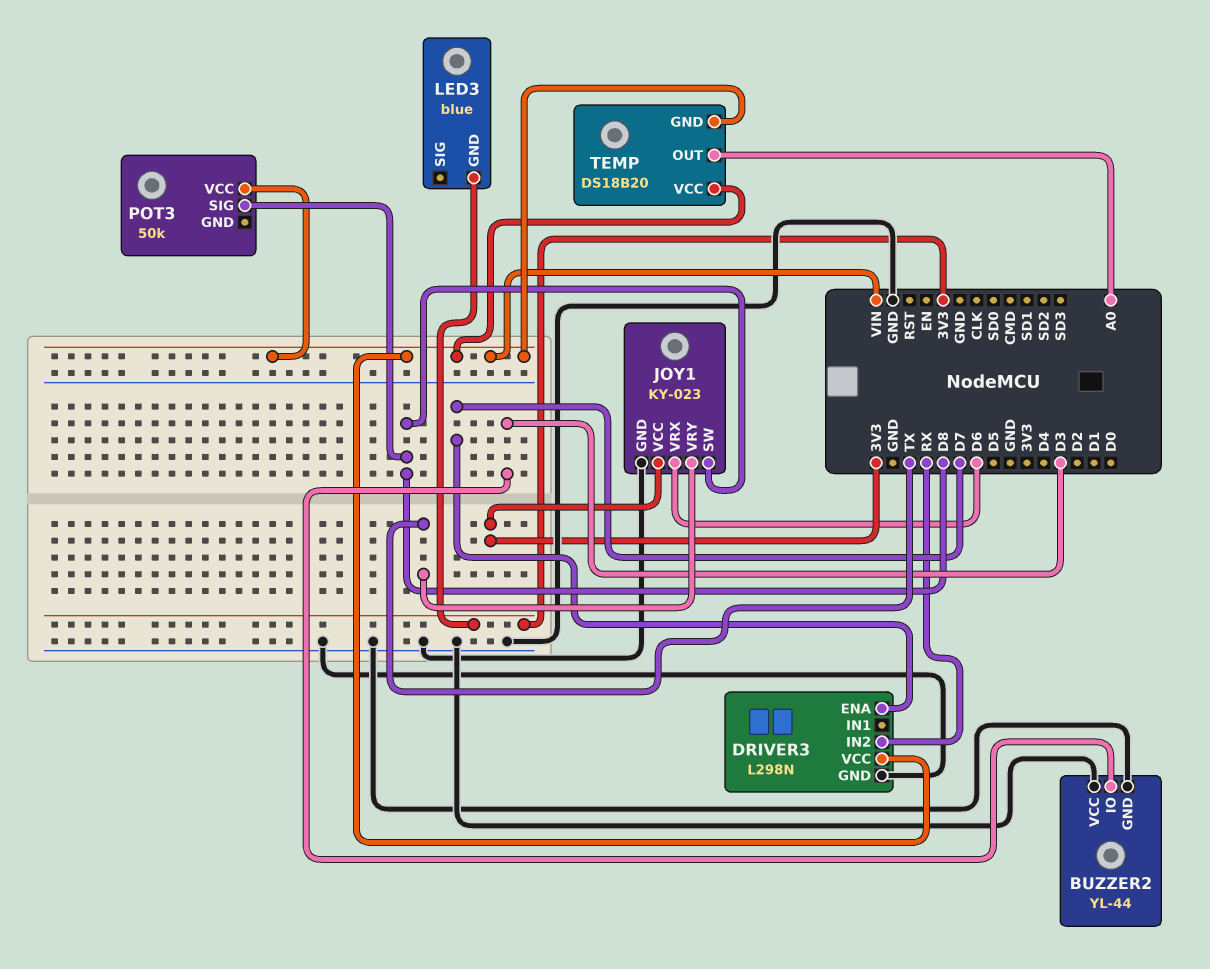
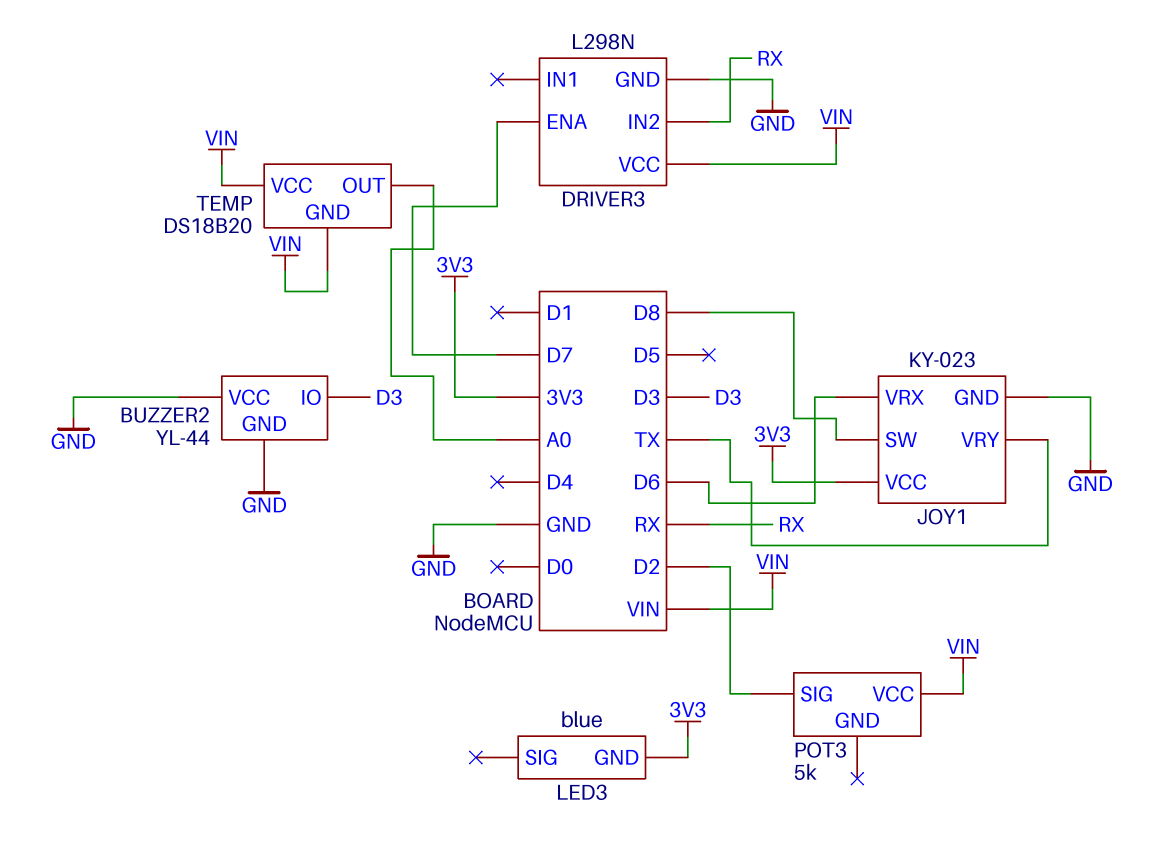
POT3: 50k -> 5k
POT3 pin SIG: D8 -> D2

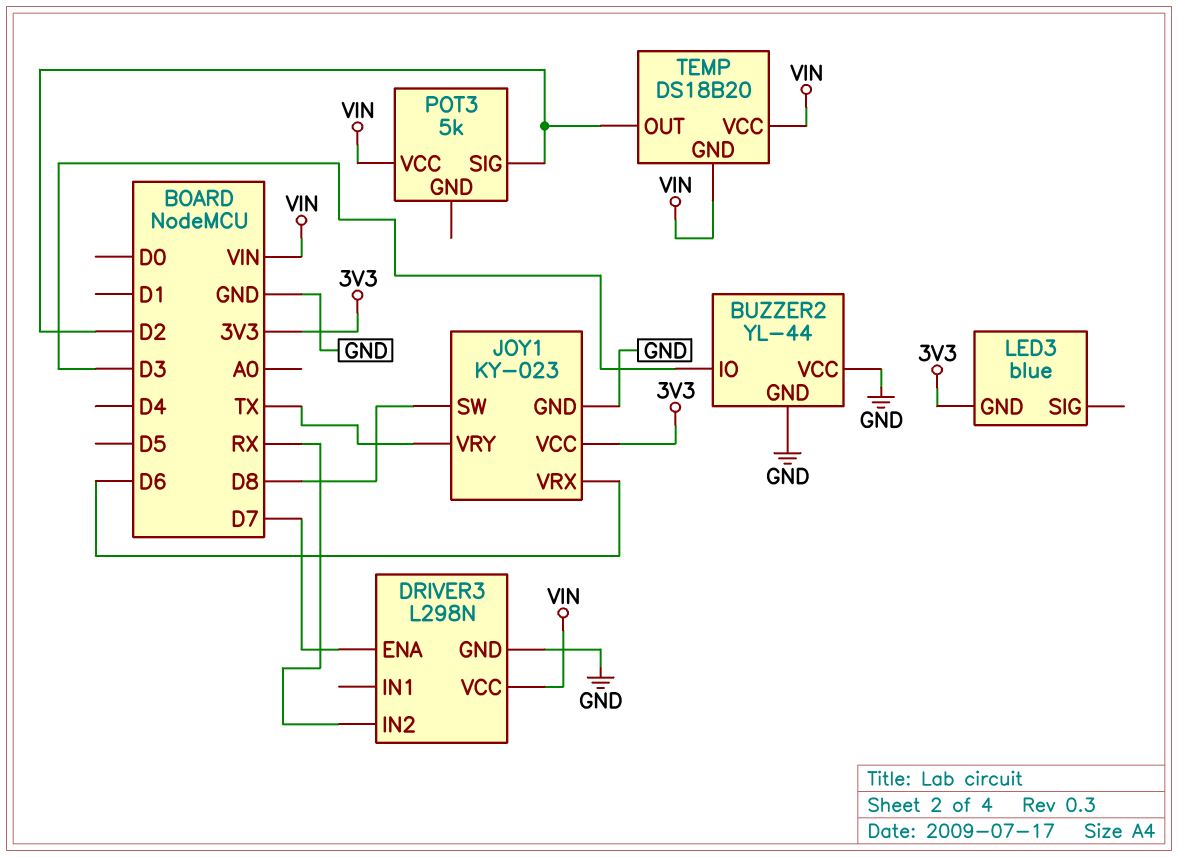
TEMP pin OUT: A0 -> D2

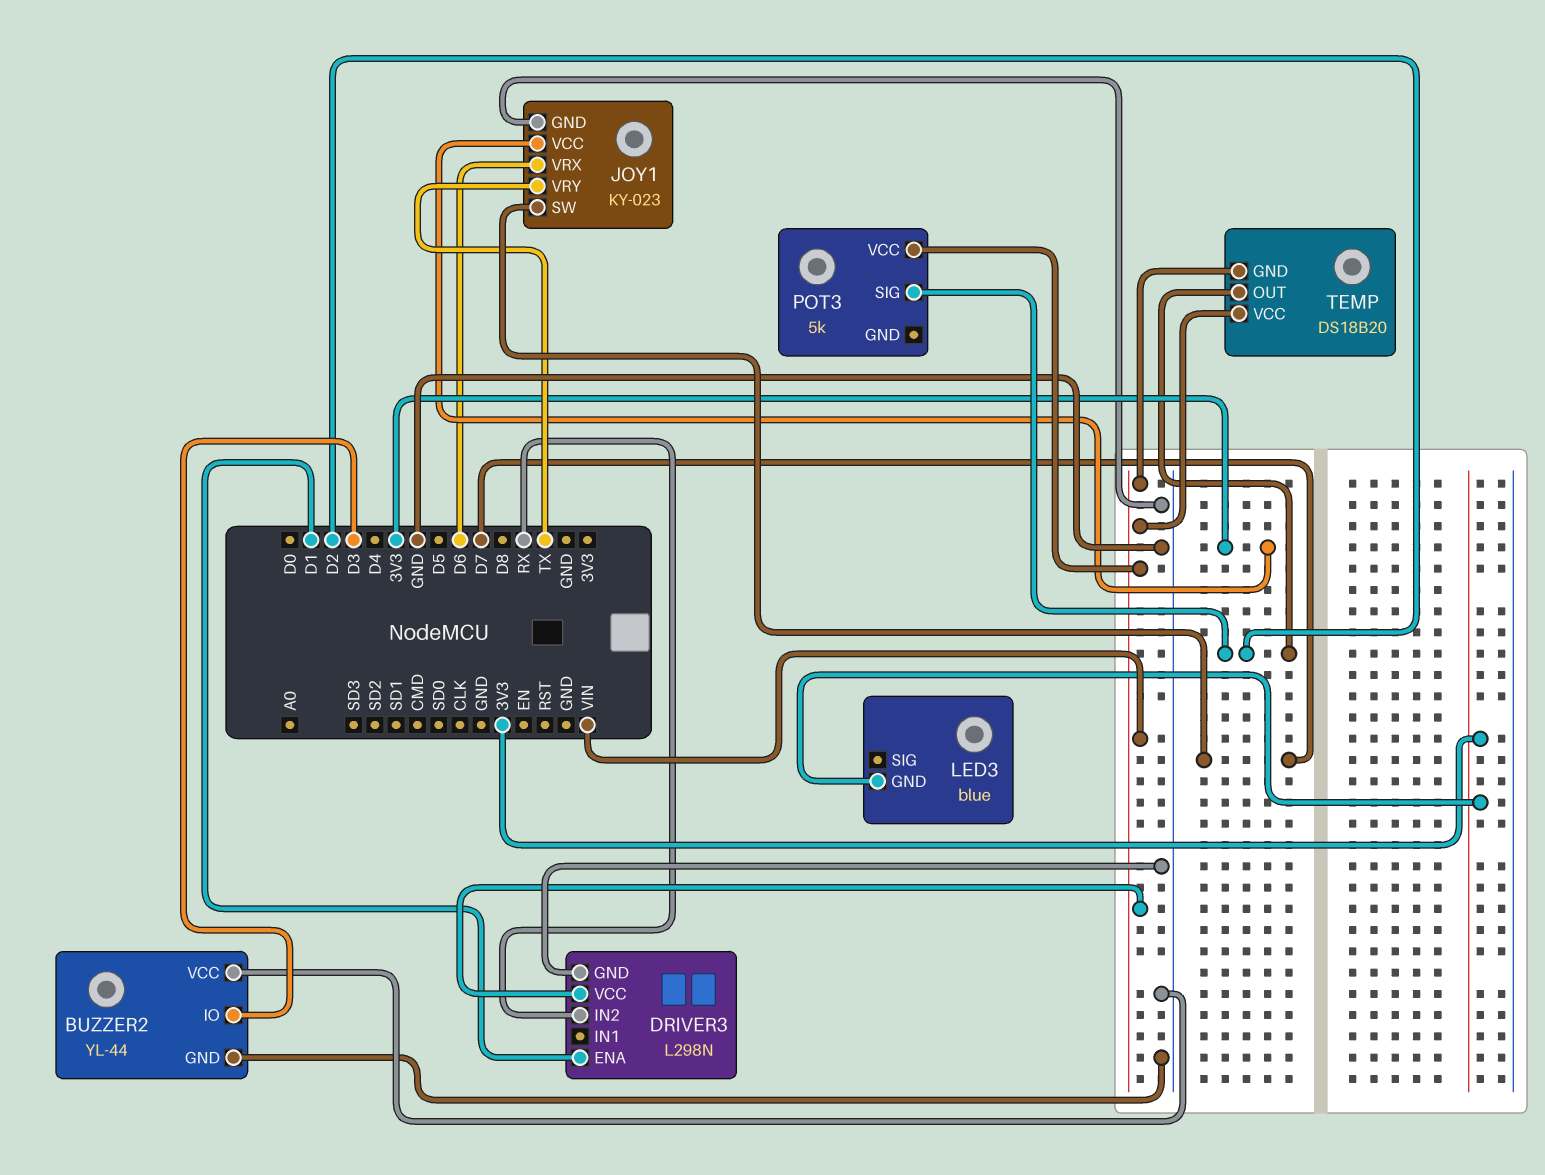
DRIVER3 pin ENA: D7 -> D1
JOY1 pin SW: D8 -> D7

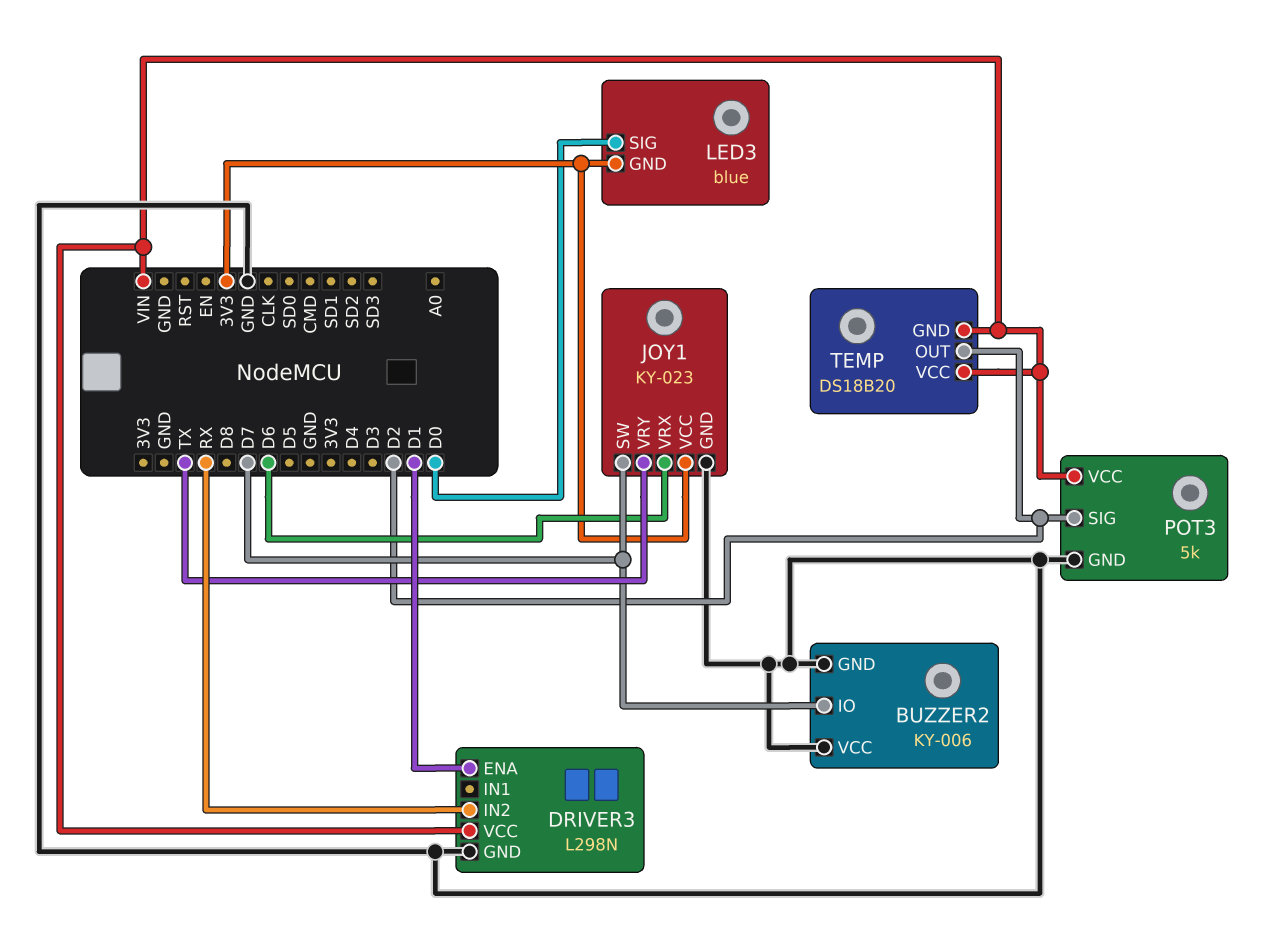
BUZZER2: YL-44 -> KY-006
BUZZER2 pin IO: D3 -> D7
LED3 pin SIG: none -> D0
POT3 pin GND: none -> GND

